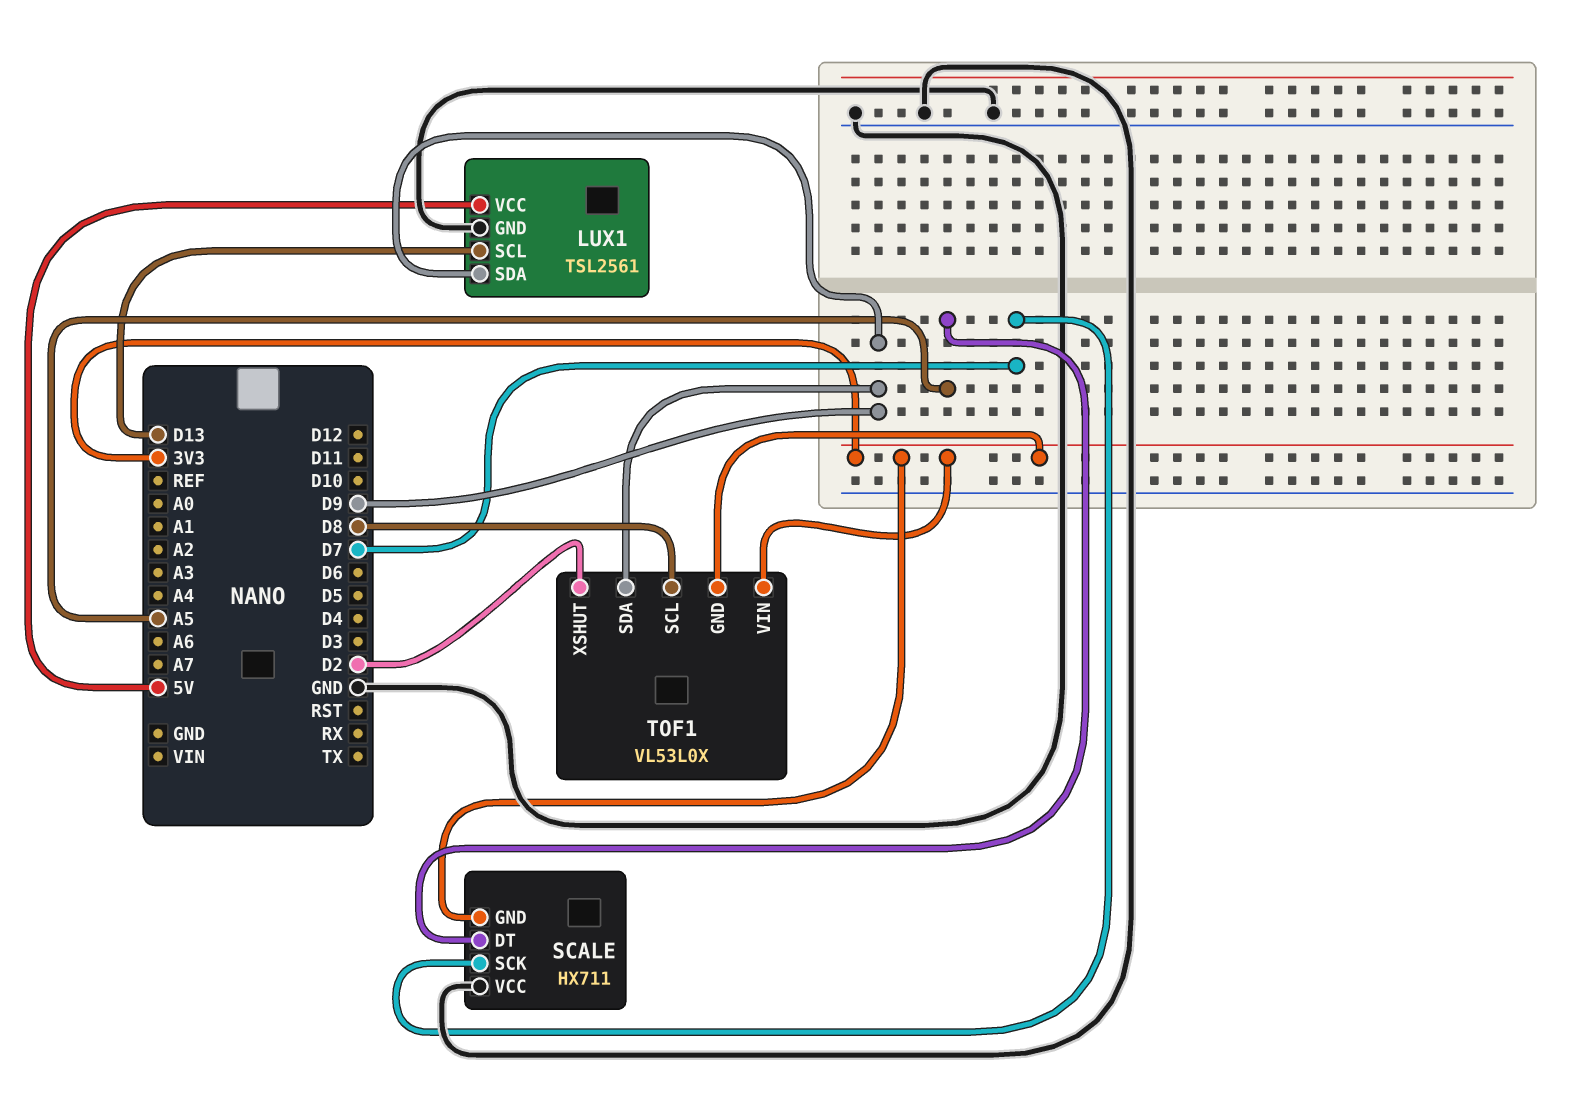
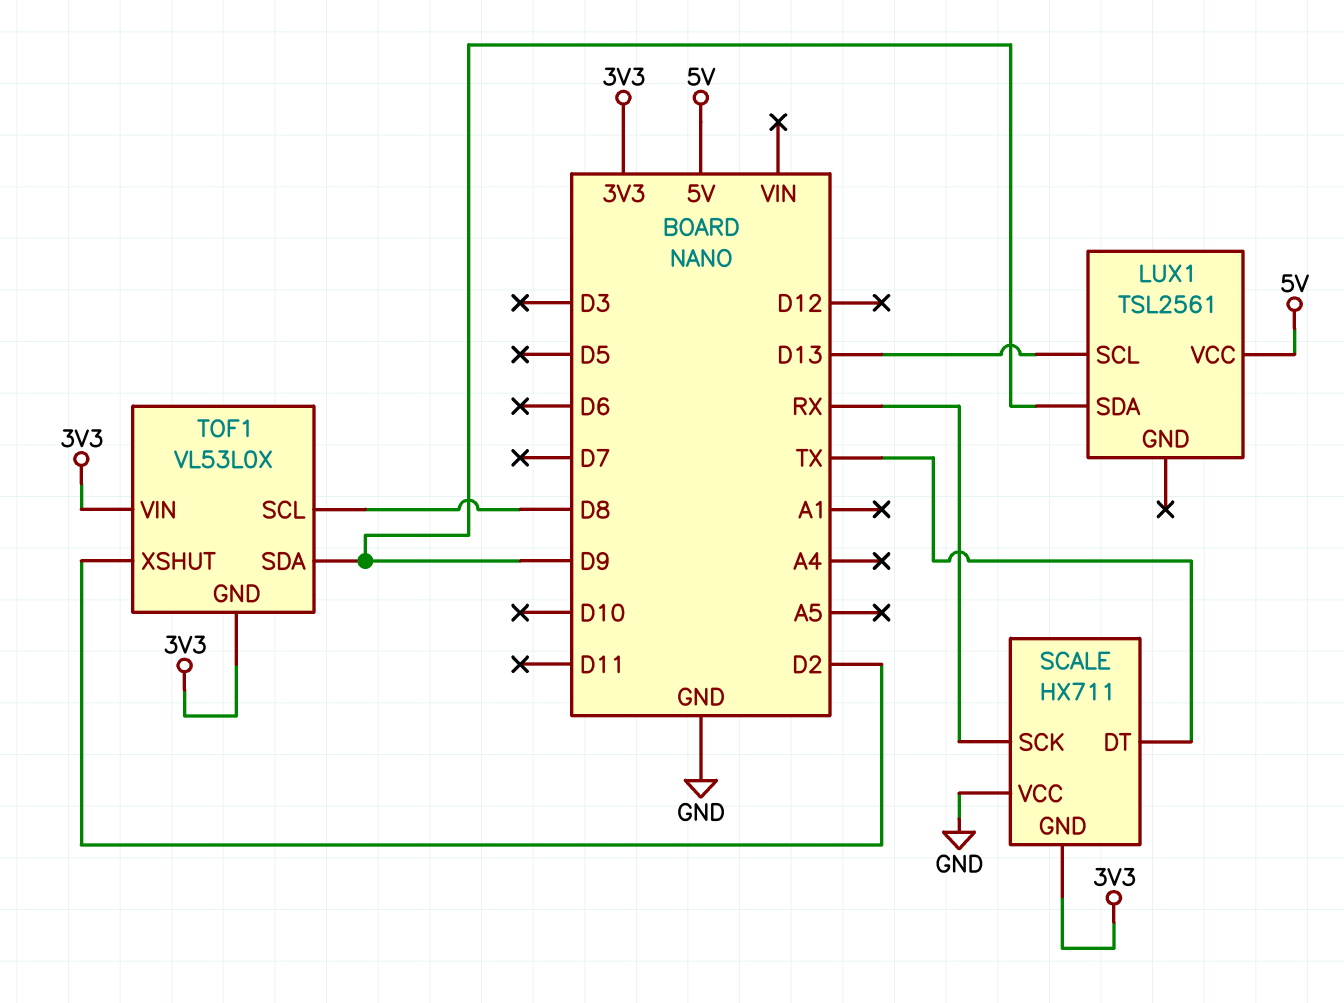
LUX1 pin GND: GND -> none
SCALE pin DT: A5 -> TX
SCALE pin SCK: D7 -> RX

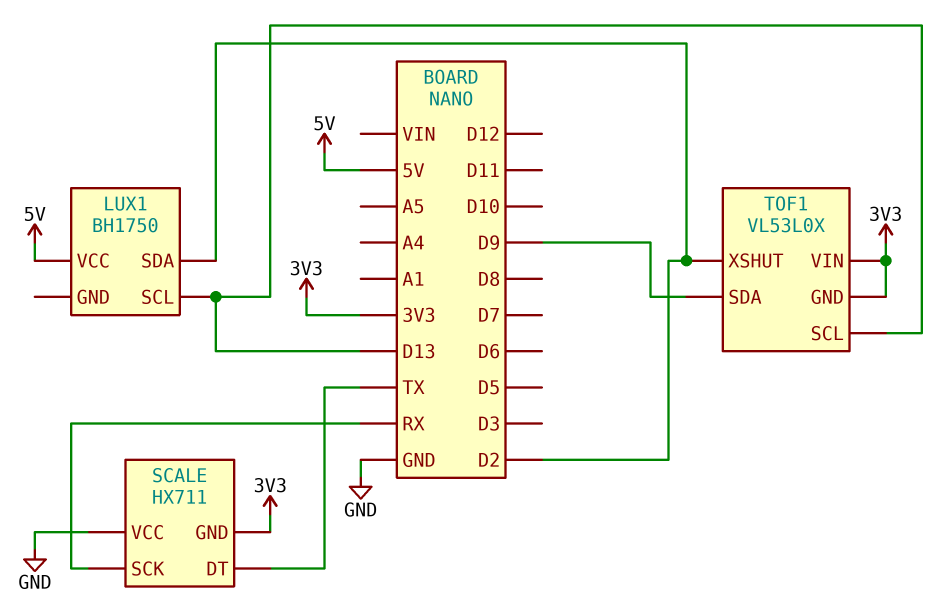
LUX1: TSL2561 -> BH1750
LUX1 pin SDA: D9 -> D2
TOF1 pin SCL: D8 -> D13

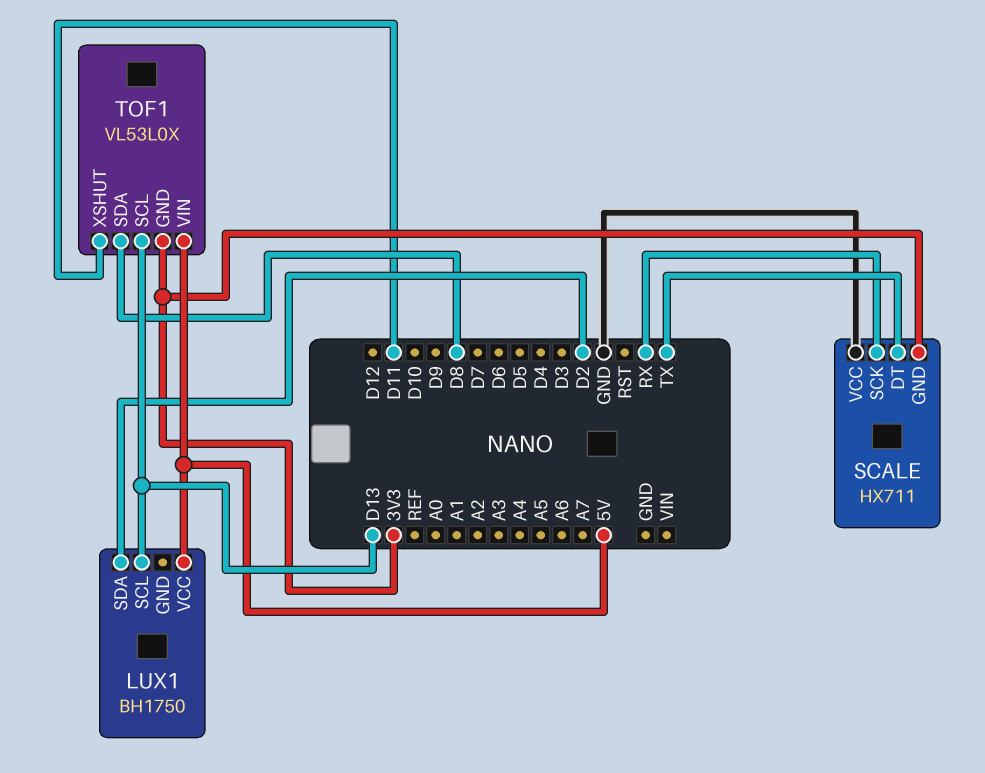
TOF1 pin SDA: D9 -> D8
TOF1 pin VIN: 3V3 -> 5V
TOF1 pin XSHUT: D2 -> D11

